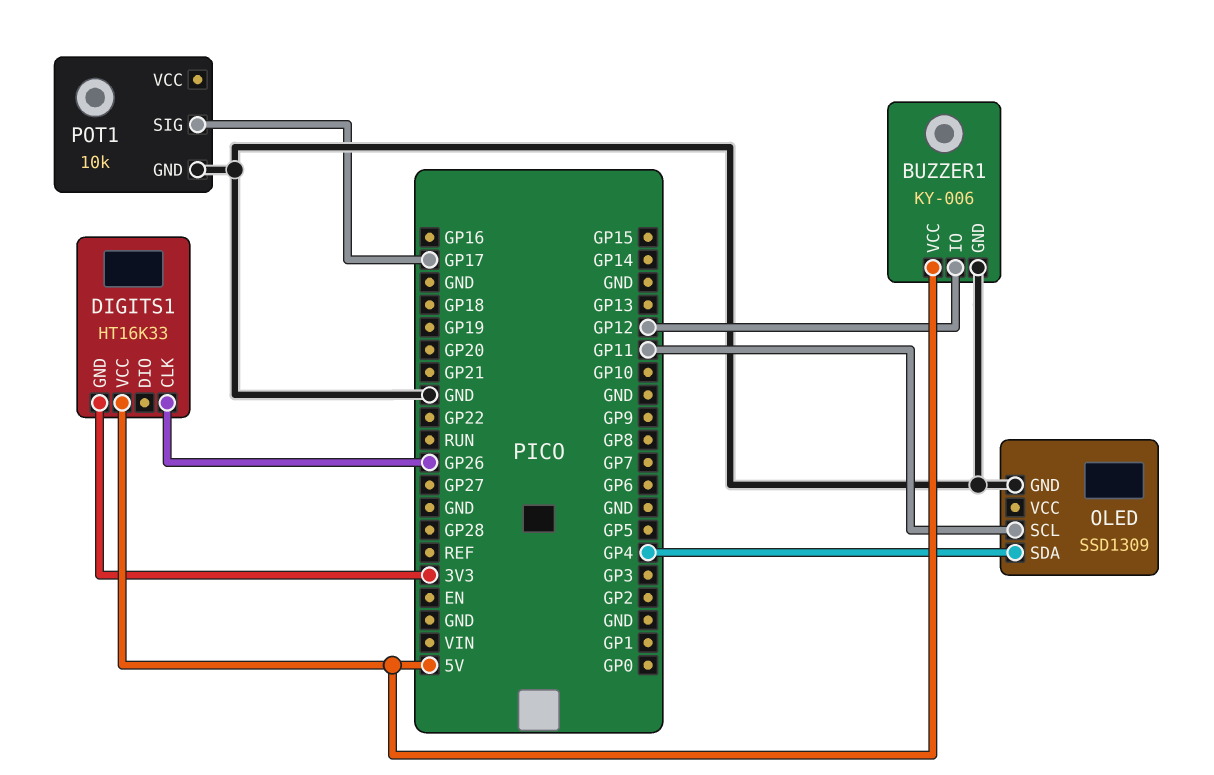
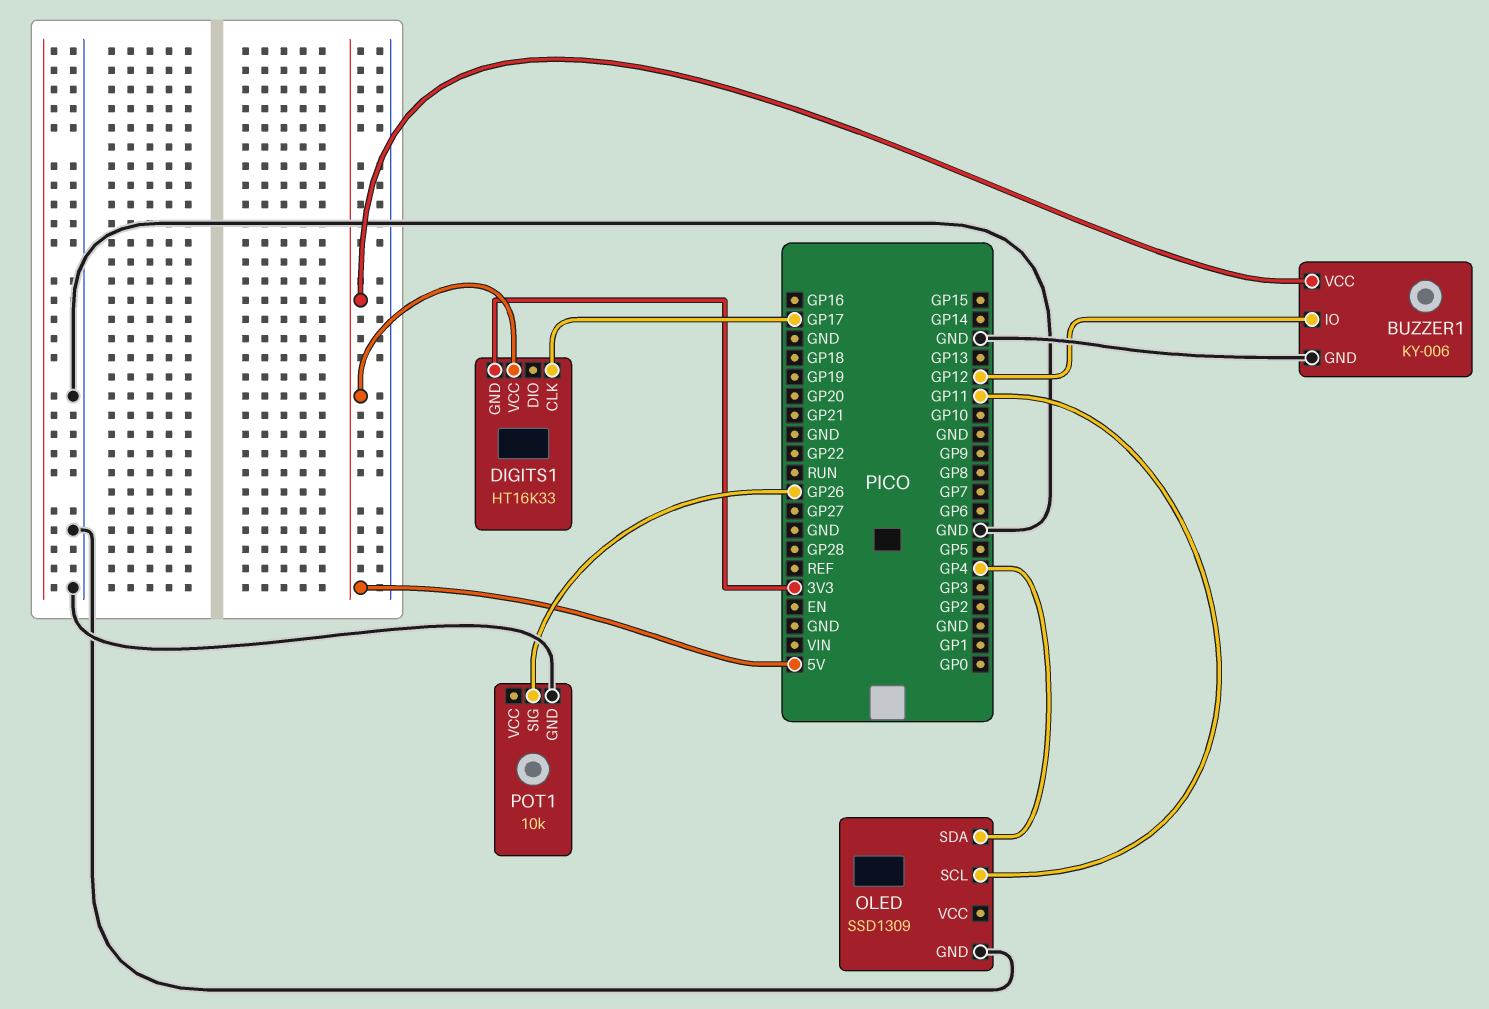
DIGITS1 pin CLK: GP26 -> GP17
POT1 pin SIG: GP17 -> GP26

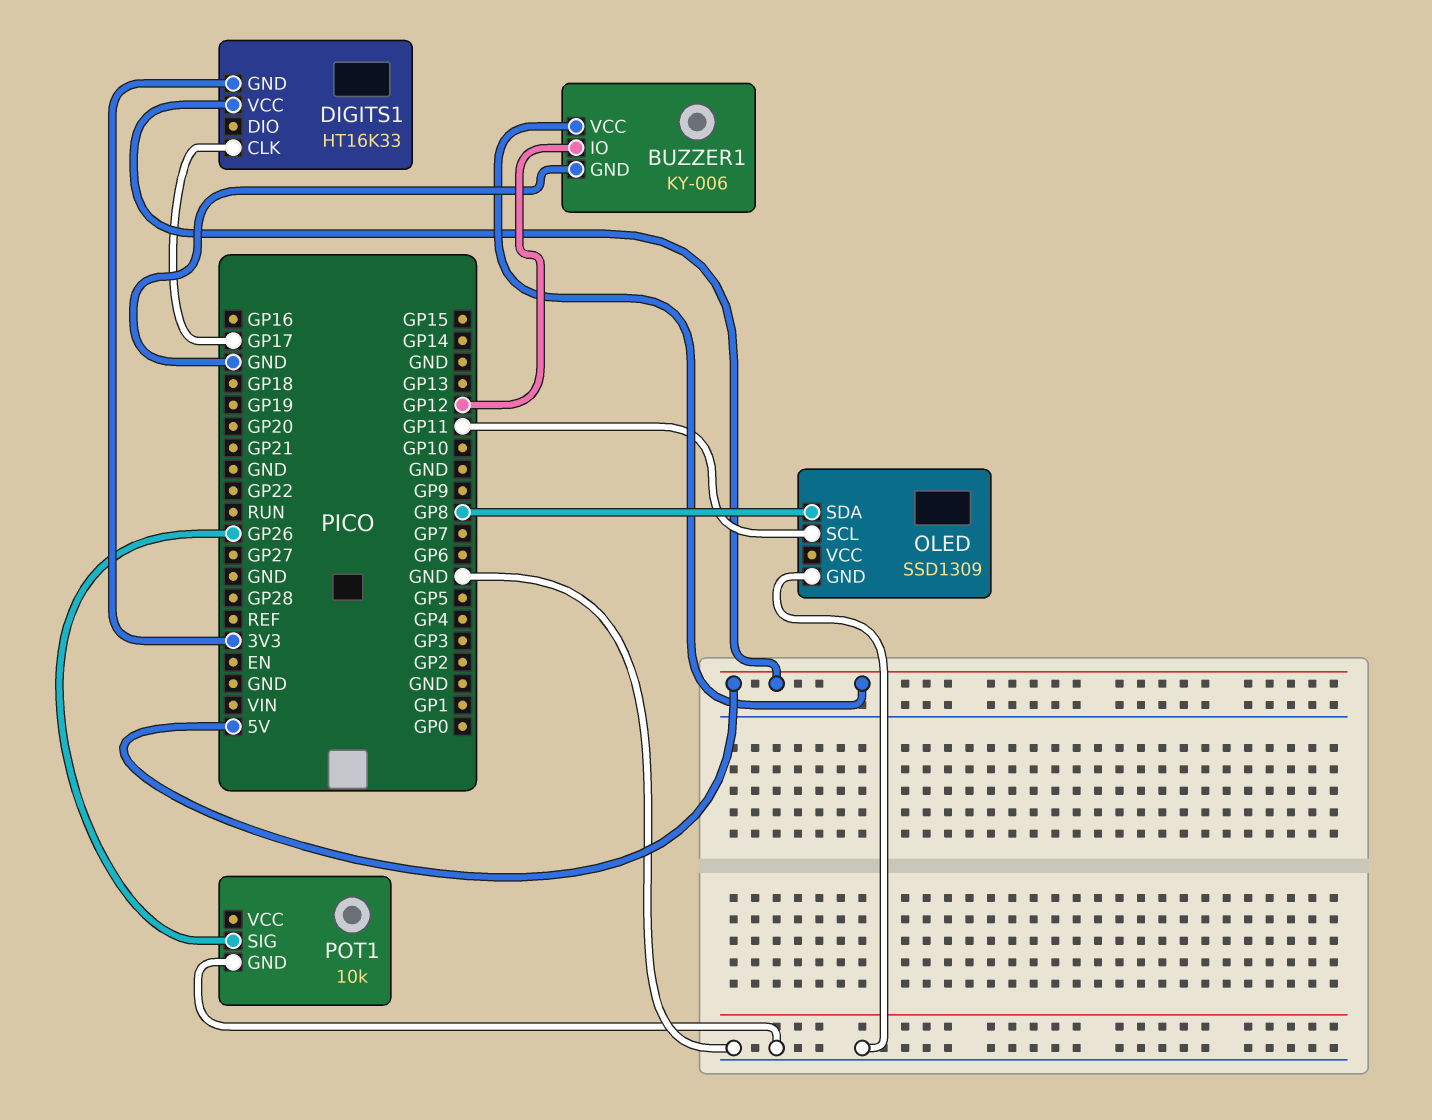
OLED pin SDA: GP4 -> GP8

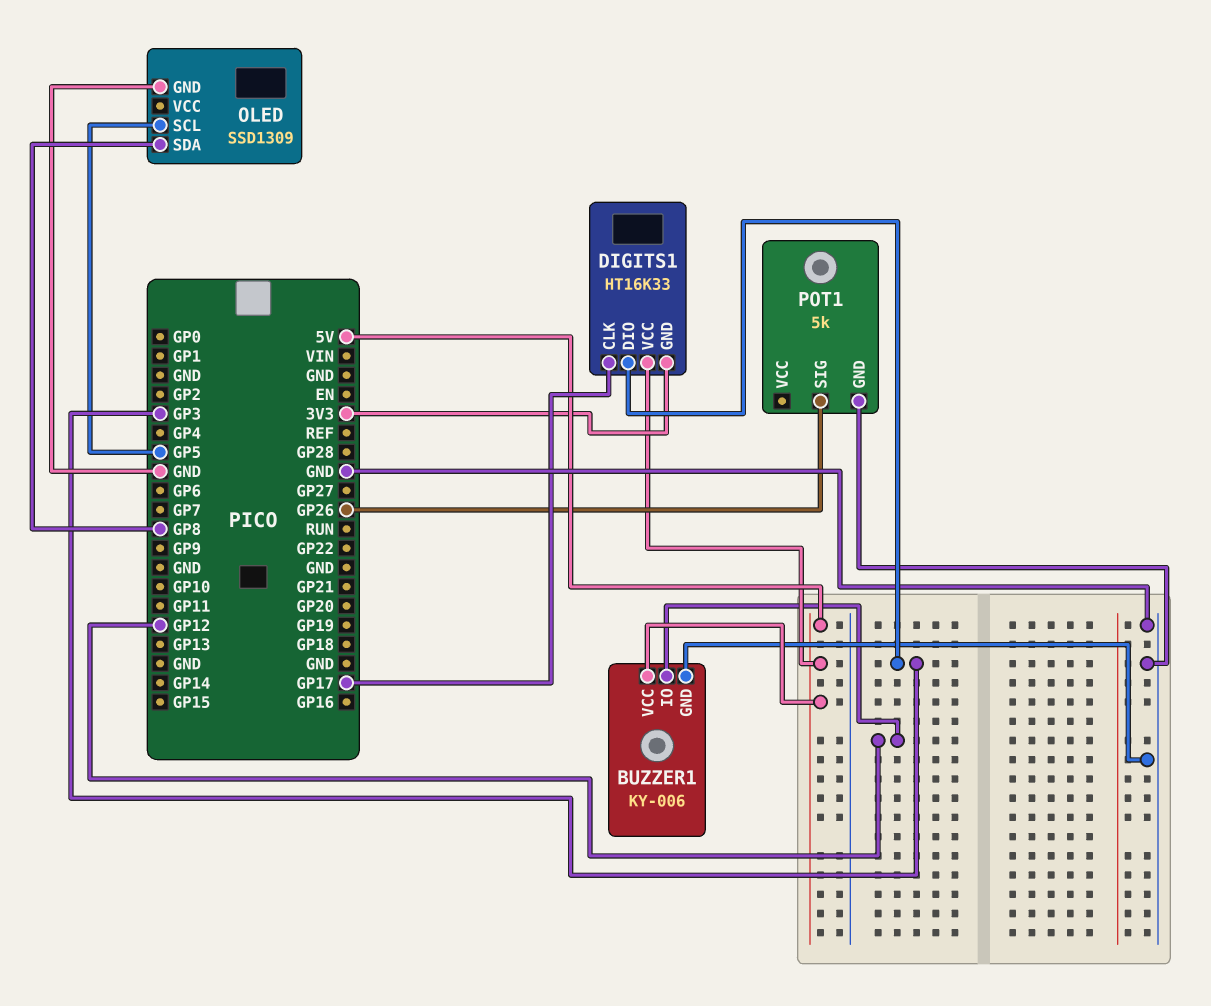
DIGITS1 pin DIO: none -> GP3
OLED pin SCL: GP11 -> GP5
POT1: 10k -> 5k

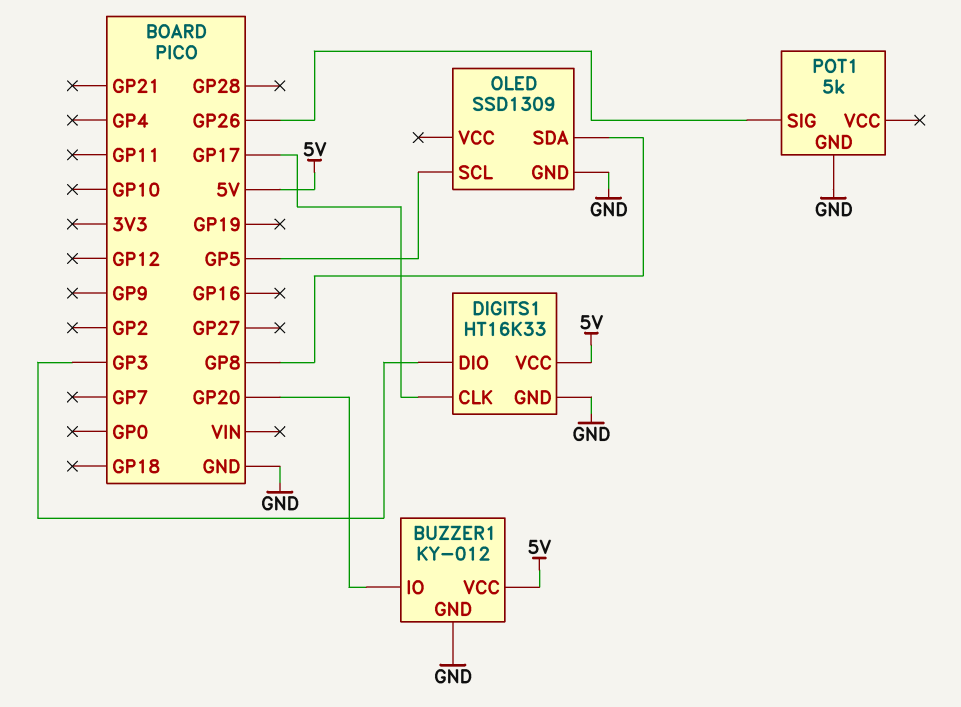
BUZZER1: KY-006 -> KY-012
BUZZER1 pin IO: GP12 -> GP20
DIGITS1 pin GND: 3V3 -> GND

